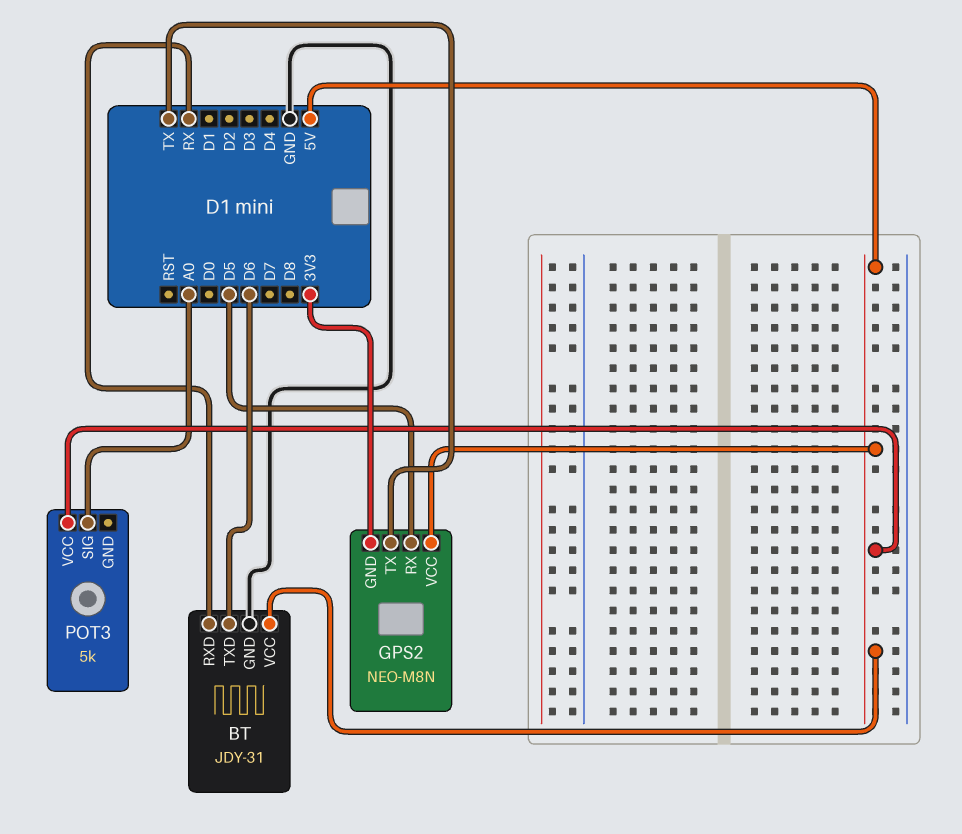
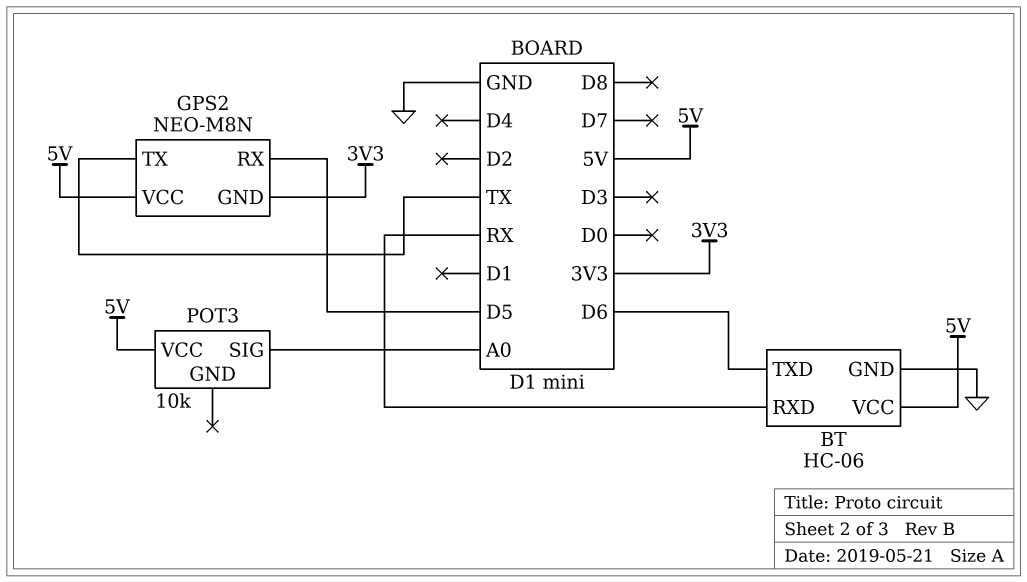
BT: JDY-31 -> HC-06
POT3: 5k -> 10k

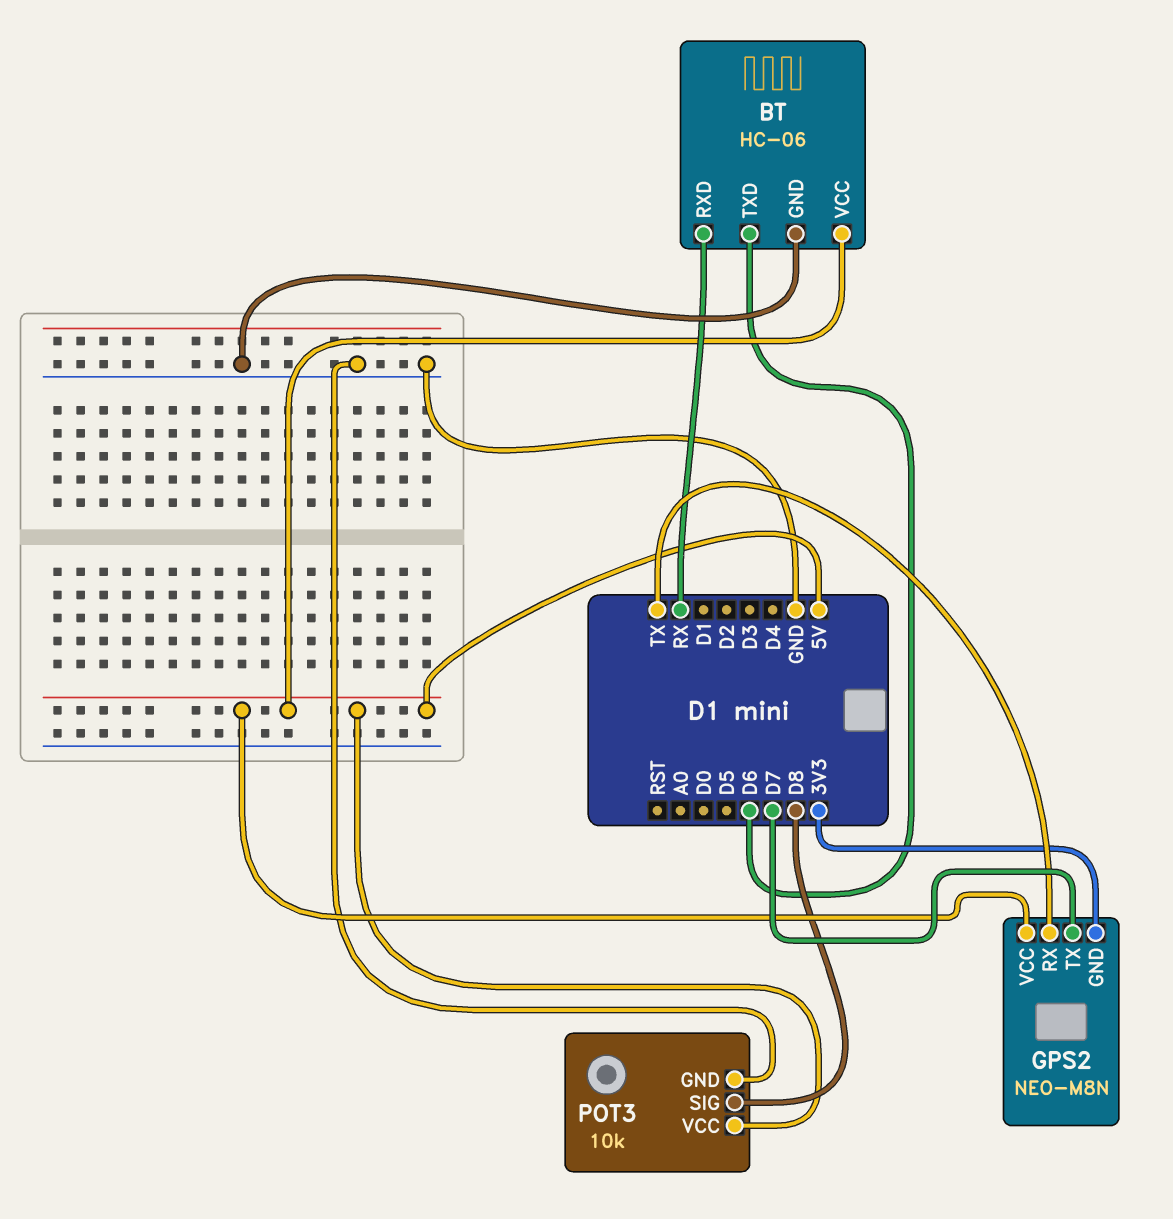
GPS2 pin RX: D5 -> TX
GPS2 pin TX: TX -> D7
POT3 pin GND: none -> GND
POT3 pin SIG: A0 -> D8

